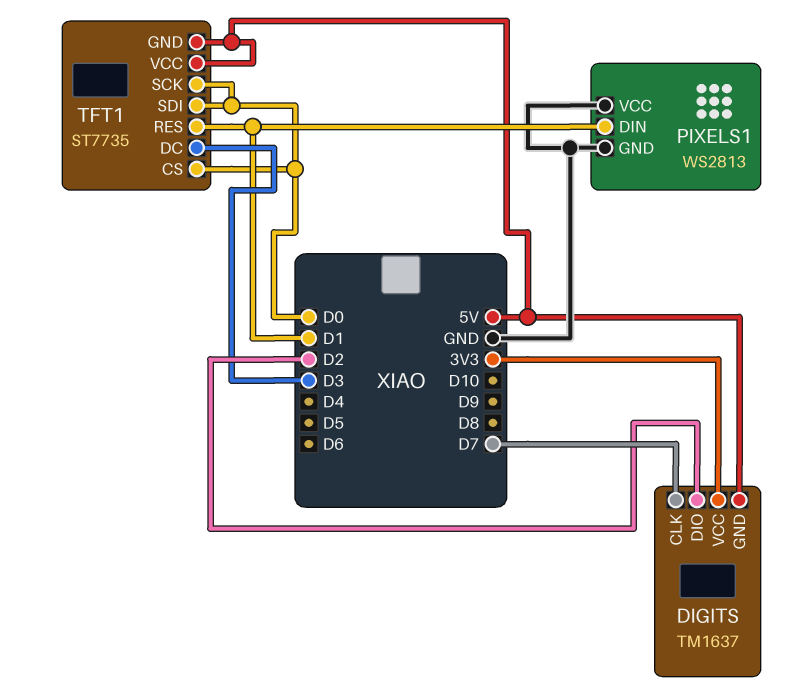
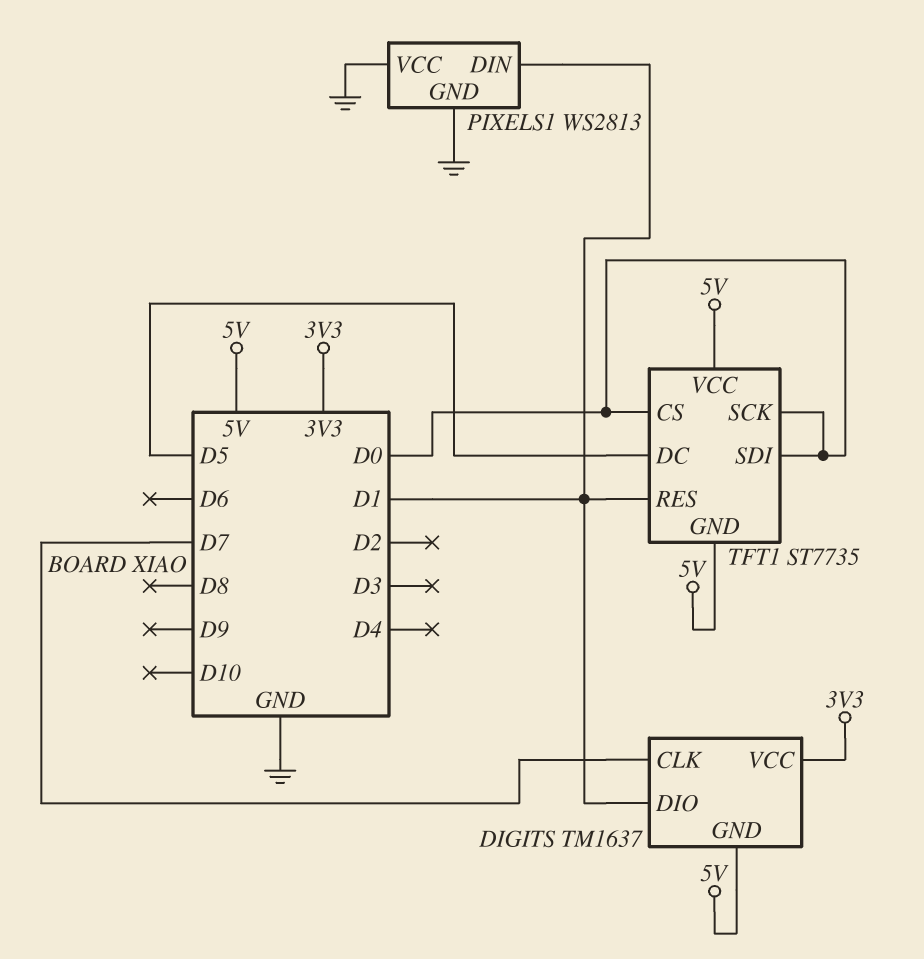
DIGITS pin DIO: D2 -> D1
TFT1 pin DC: D3 -> D5

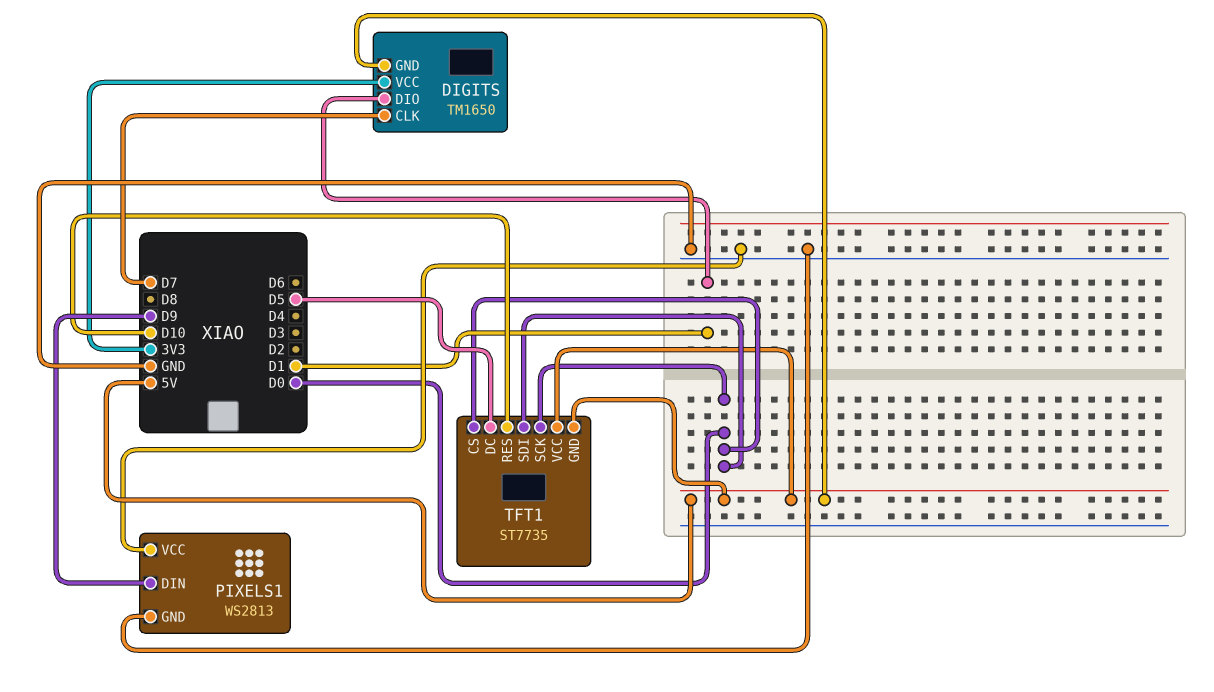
DIGITS: TM1637 -> TM1650
PIXELS1 pin DIN: D1 -> D9
TFT1 pin RES: D1 -> D10

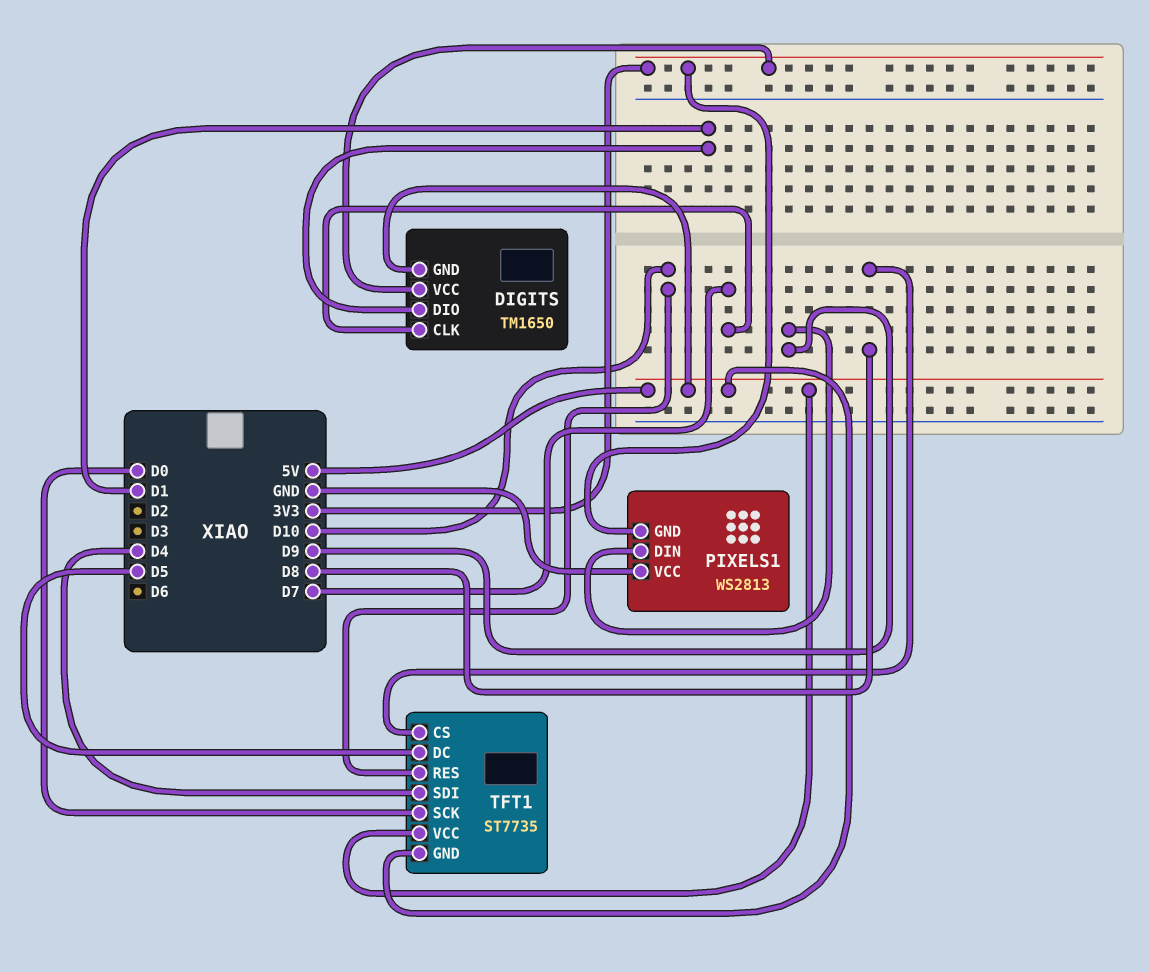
PIXELS1 pin GND: GND -> 3V3
TFT1 pin CS: D0 -> D8
TFT1 pin SDI: D0 -> D4

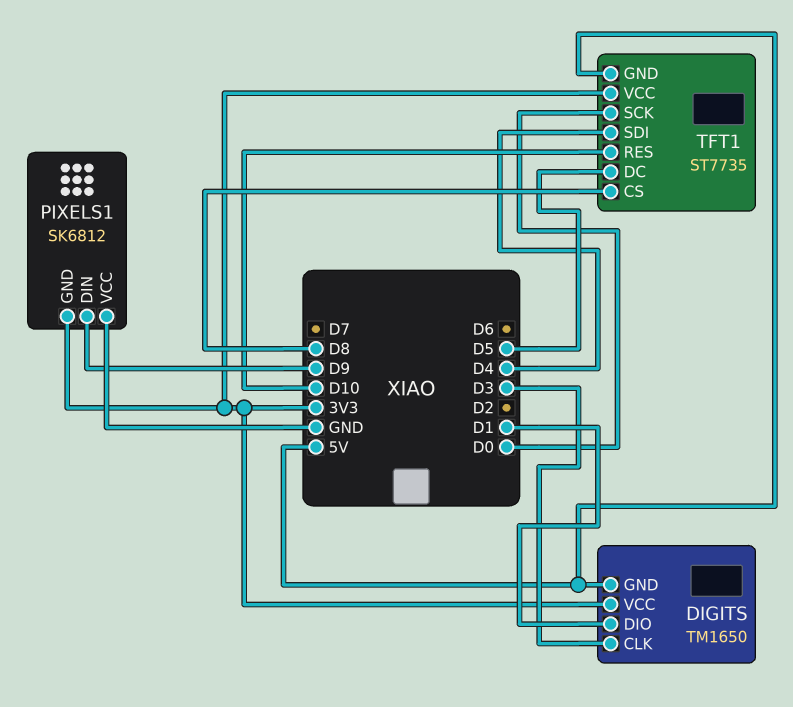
DIGITS pin CLK: D7 -> D3
PIXELS1: WS2813 -> SK6812
TFT1 pin VCC: 5V -> 3V3

